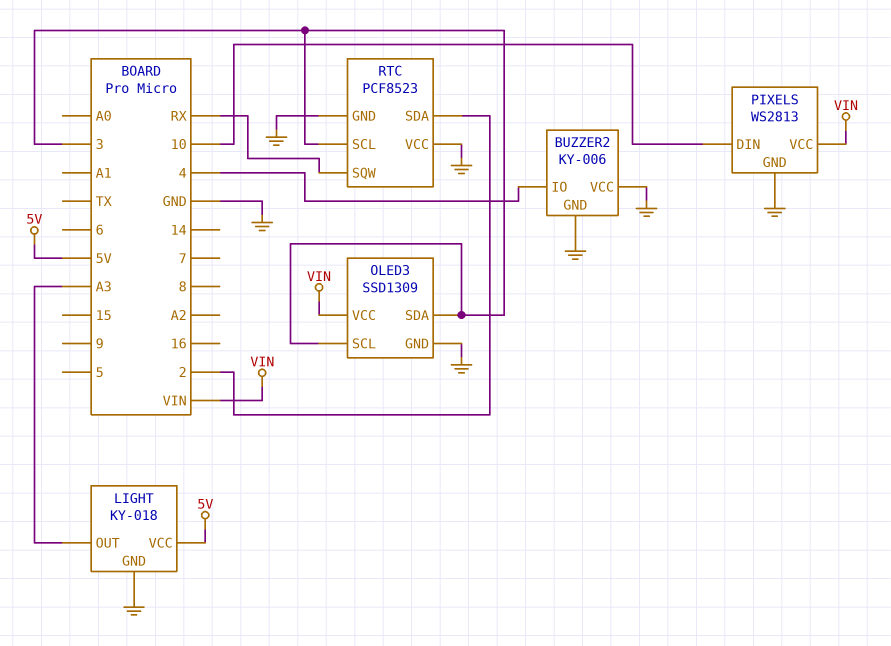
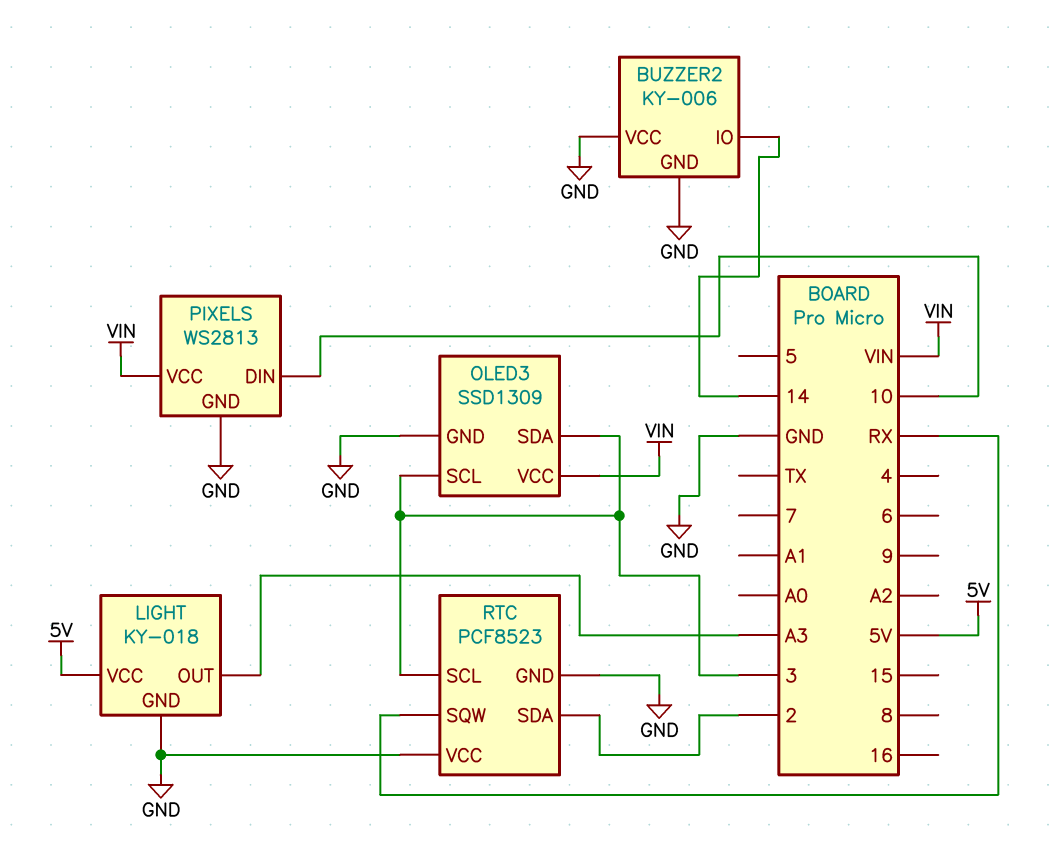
BUZZER2 pin IO: 4 -> 14

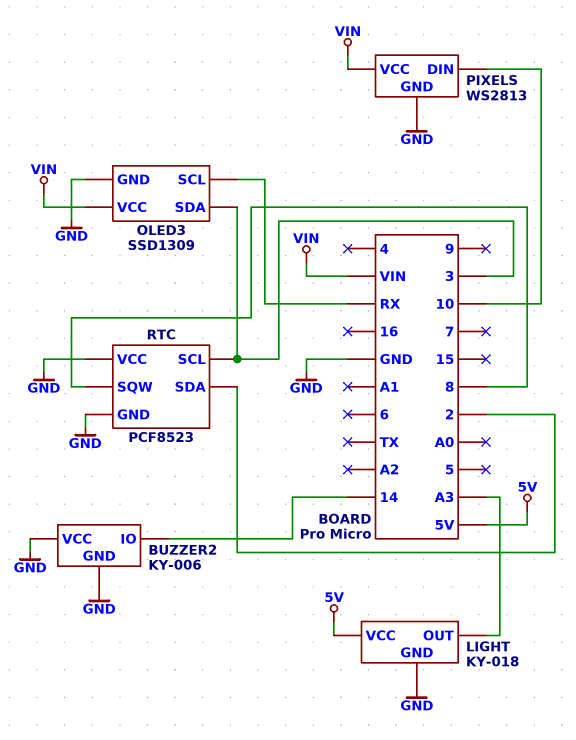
OLED3 pin SCL: 3 -> RX
RTC pin SQW: RX -> 8

